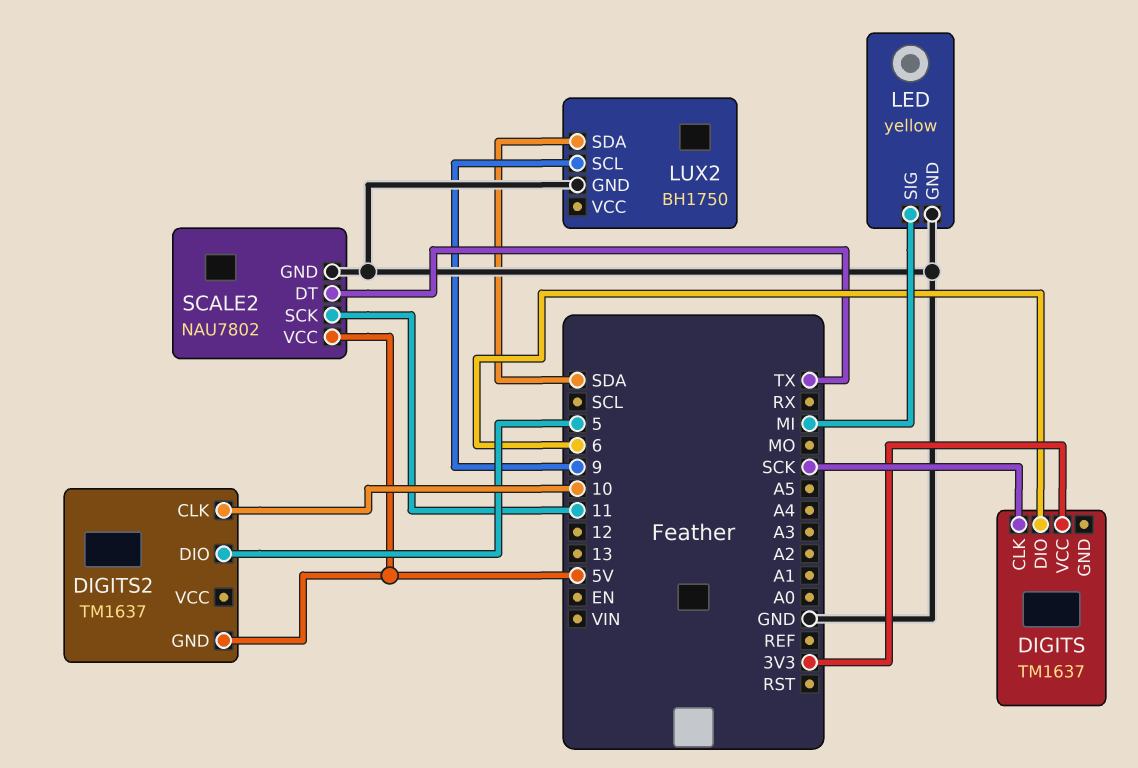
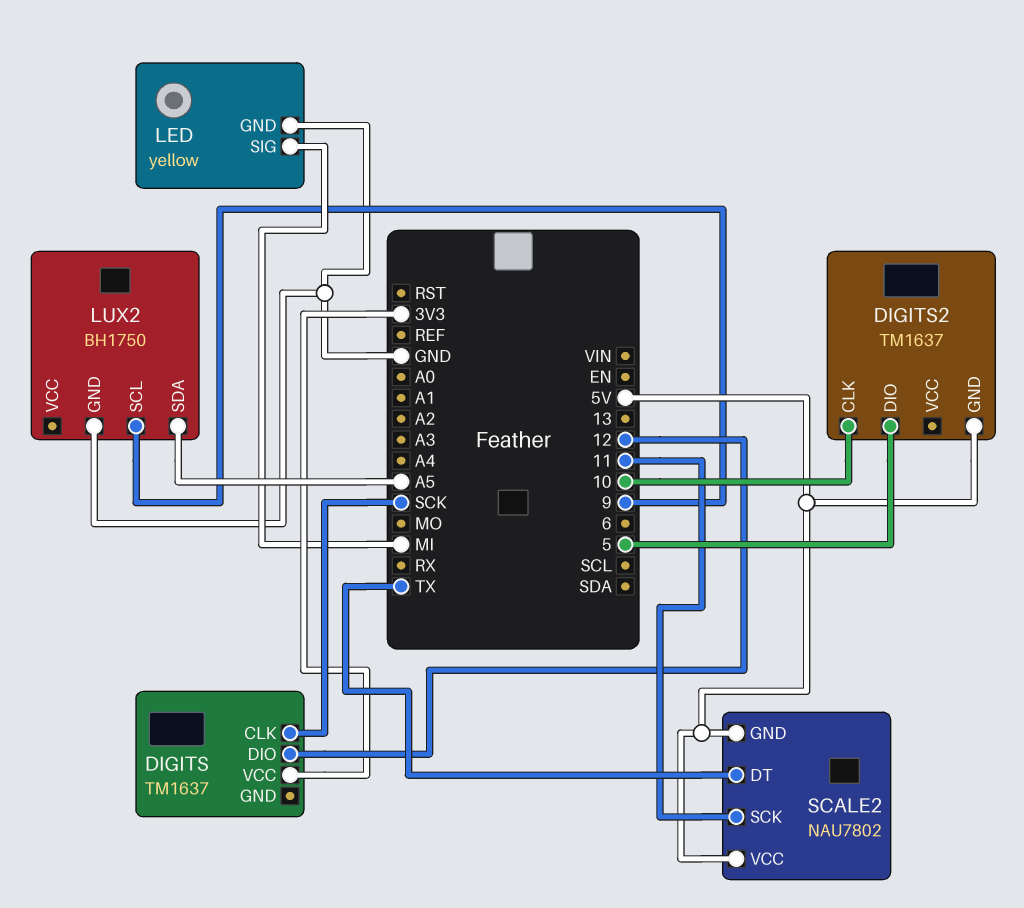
DIGITS pin DIO: 6 -> 12
LUX2 pin SDA: SDA -> A5
SCALE2 pin GND: GND -> 5V

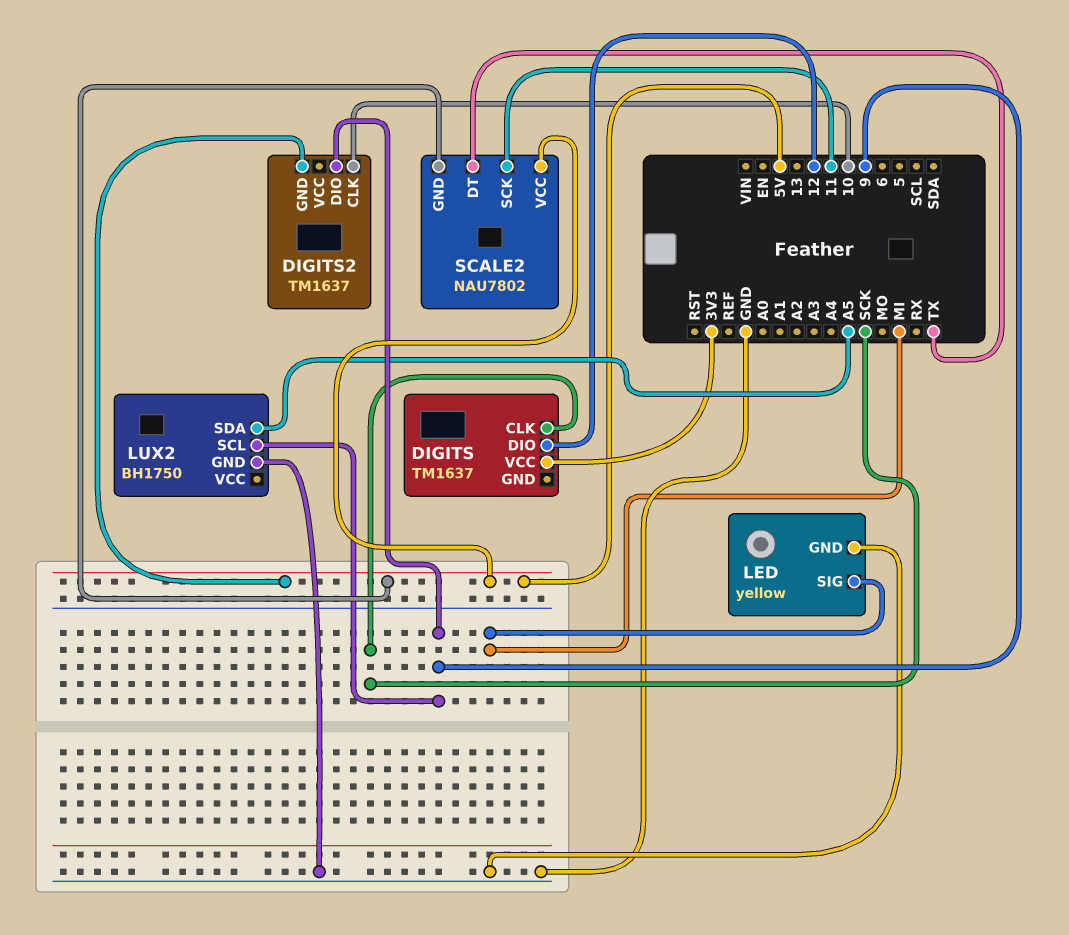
DIGITS2 pin DIO: 5 -> 9

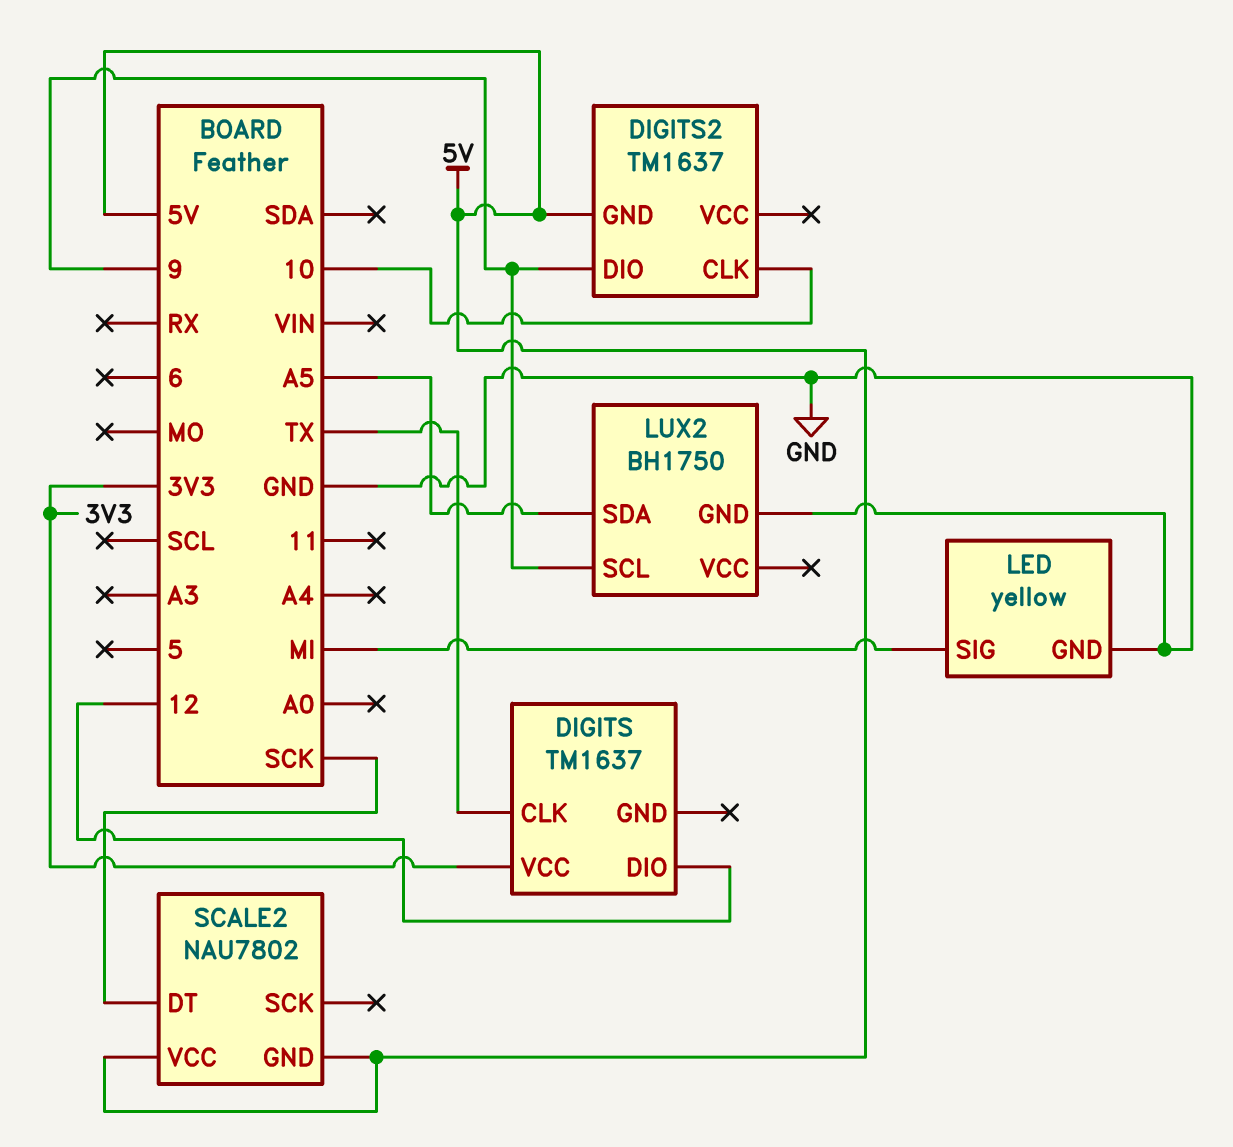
DIGITS pin CLK: SCK -> TX
SCALE2 pin DT: TX -> SCK
SCALE2 pin SCK: 11 -> none

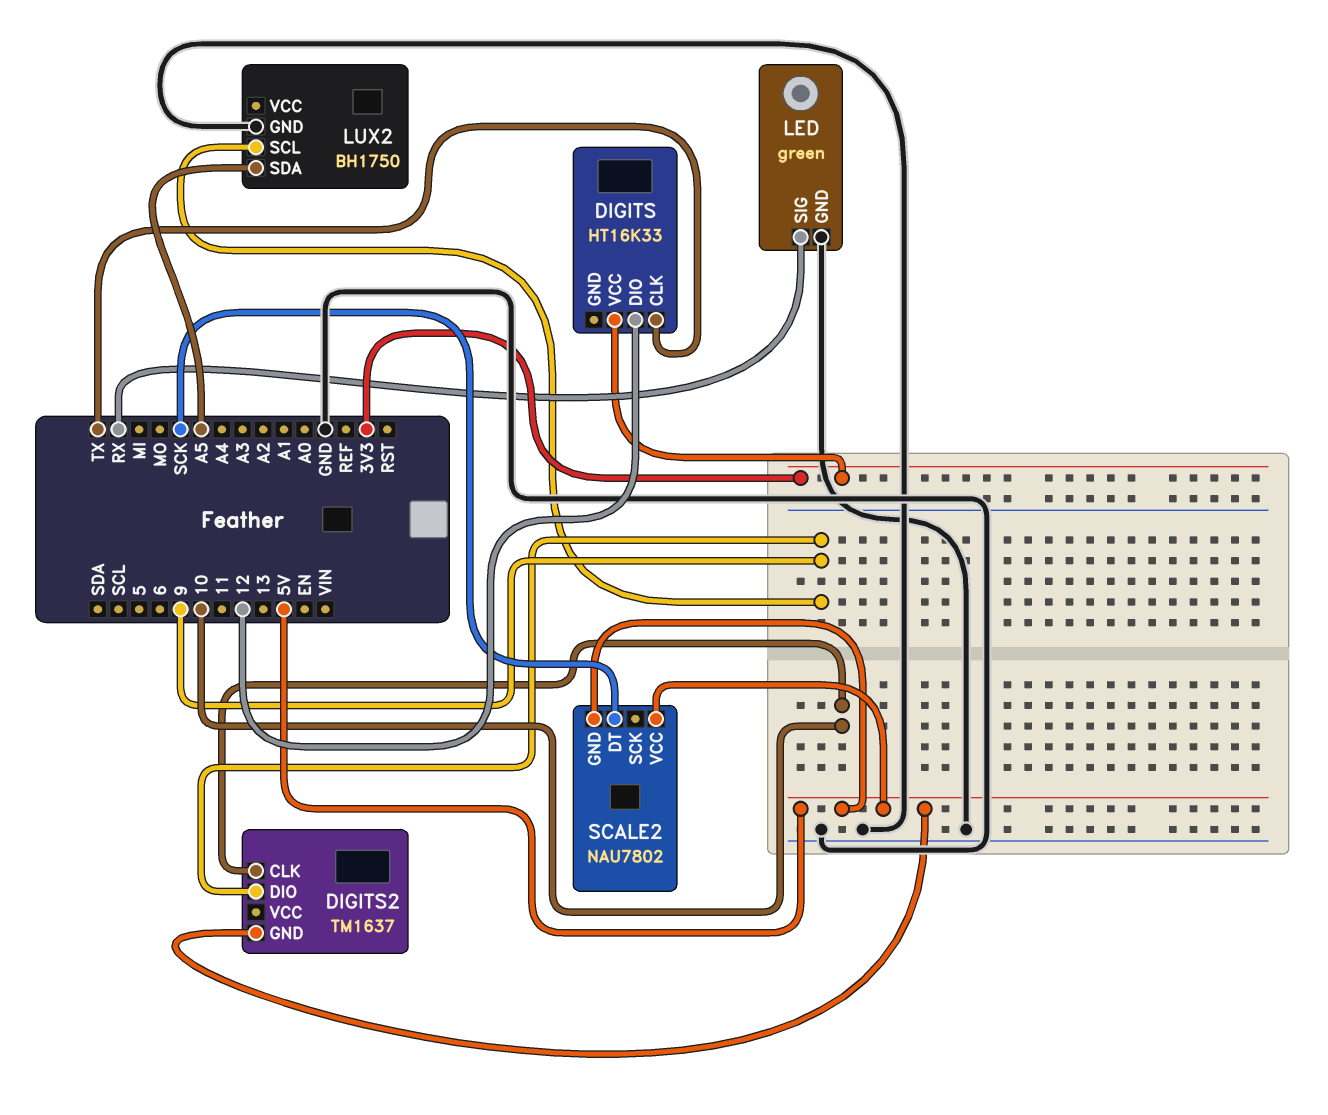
DIGITS: TM1637 -> HT16K33
LED: yellow -> green
LED pin SIG: MI -> RX

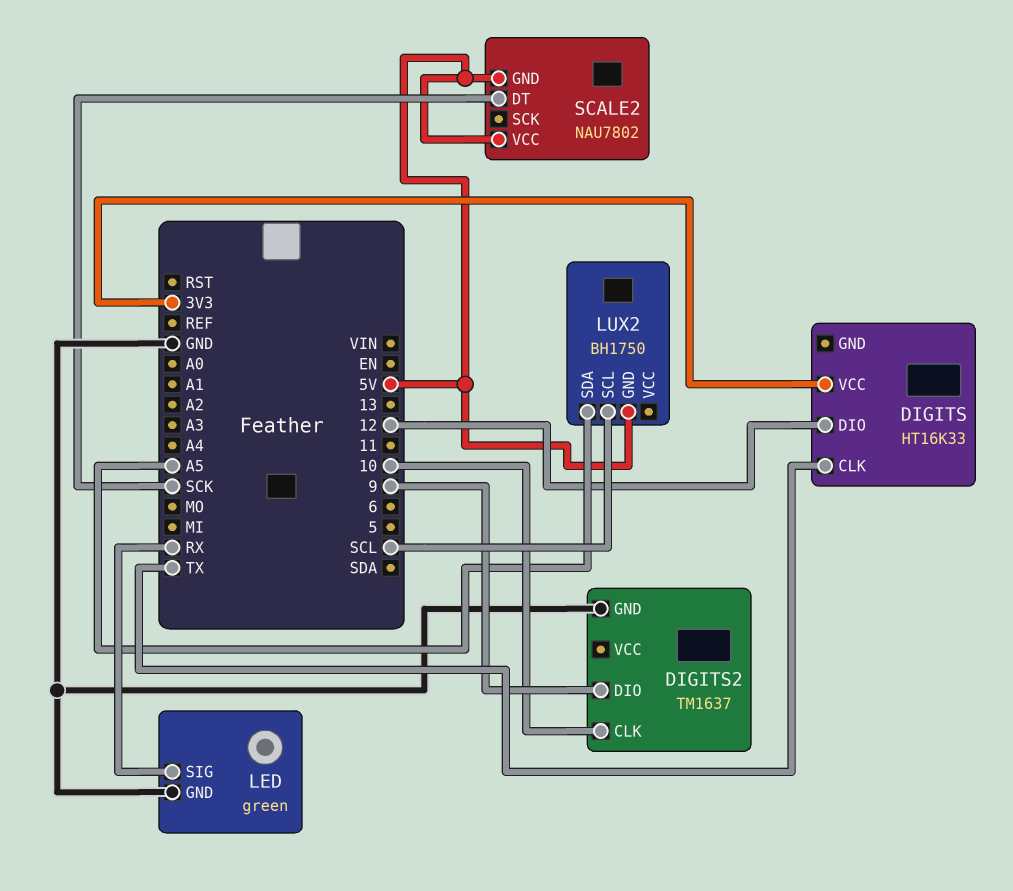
DIGITS2 pin GND: 5V -> GND
LUX2 pin GND: GND -> 5V
LUX2 pin SCL: 9 -> SCL

